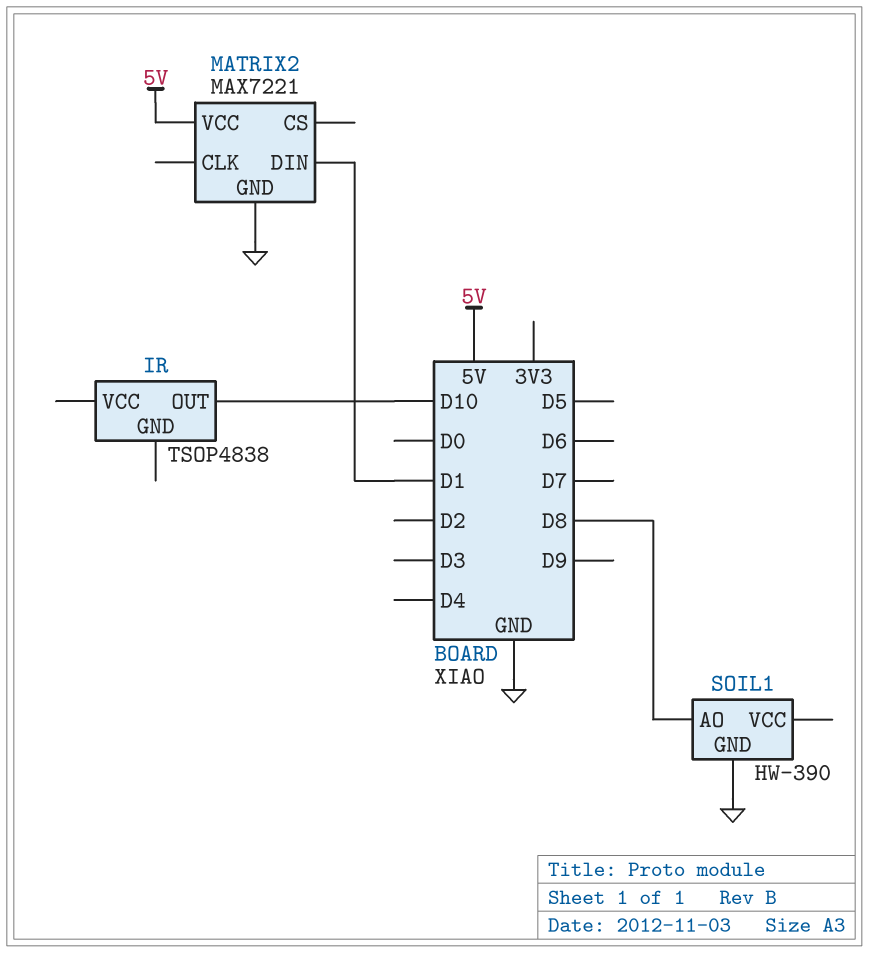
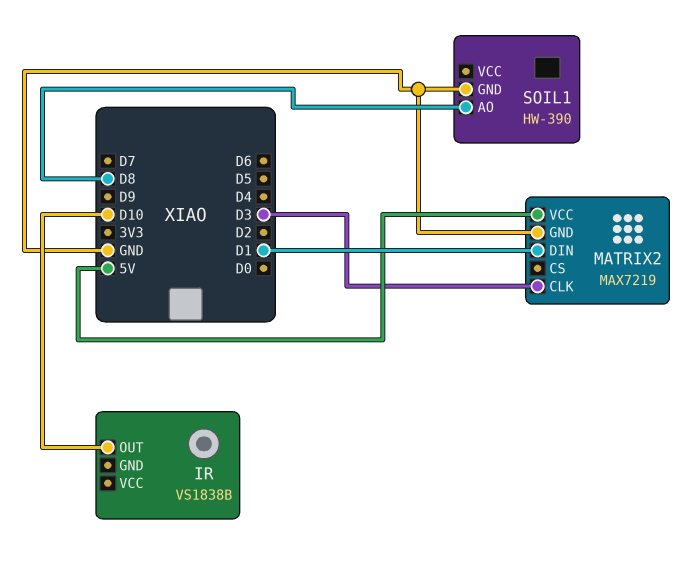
IR: TSOP4838 -> VS1838B
MATRIX2: MAX7221 -> MAX7219
MATRIX2 pin CLK: none -> D3

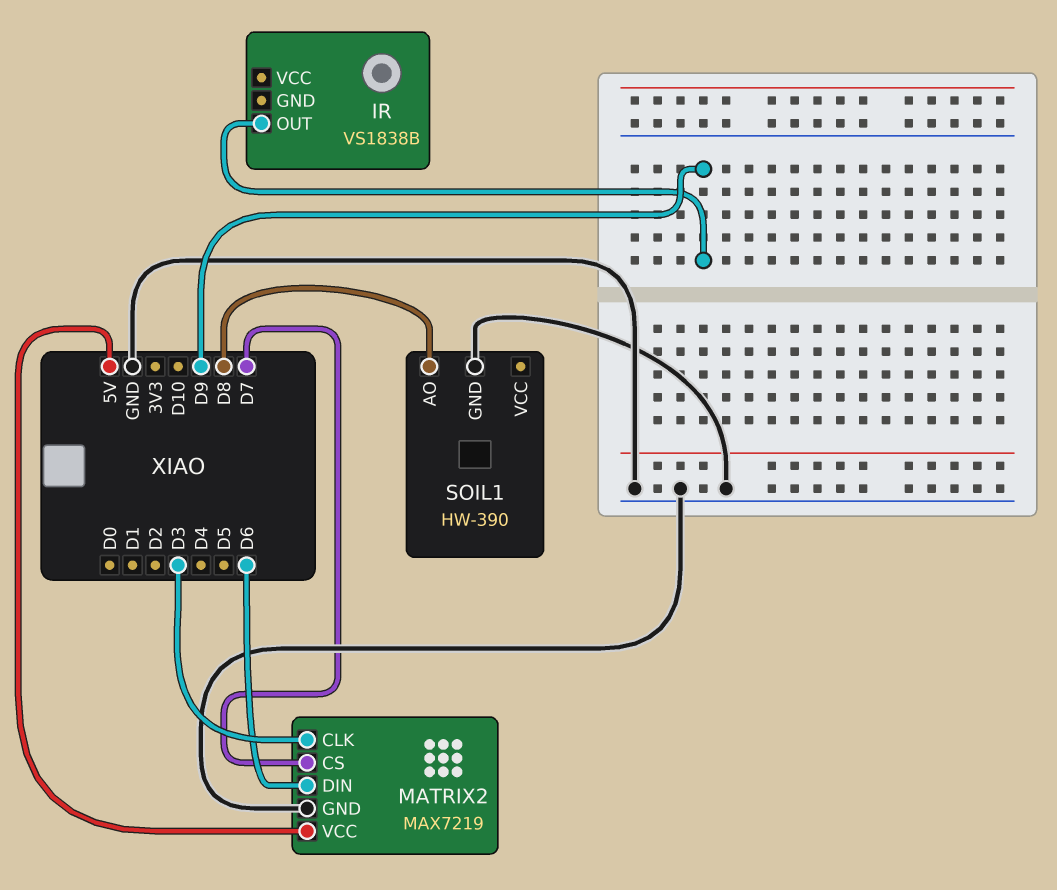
IR pin OUT: D10 -> D9
MATRIX2 pin CS: none -> D7
MATRIX2 pin DIN: D1 -> D6

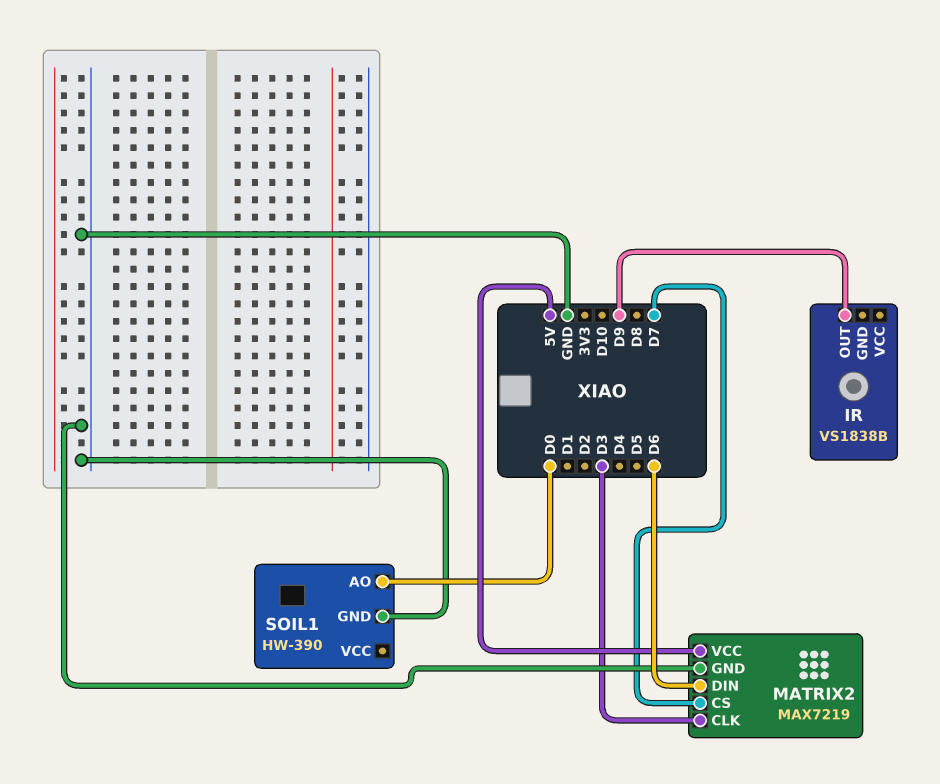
SOIL1 pin AO: D8 -> D0

